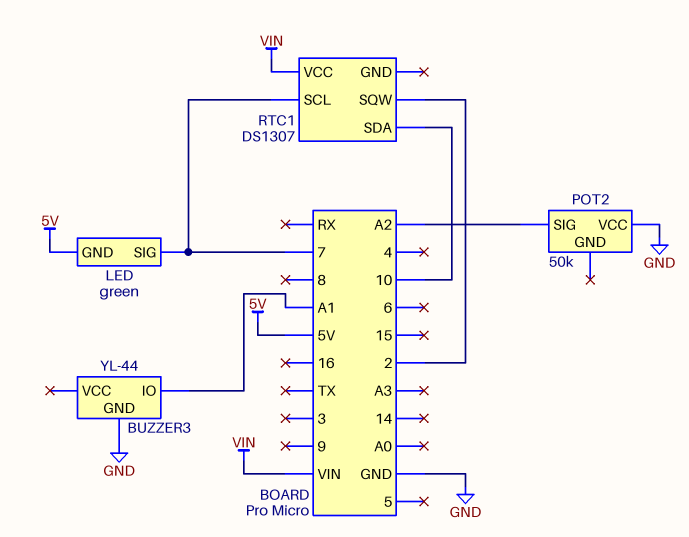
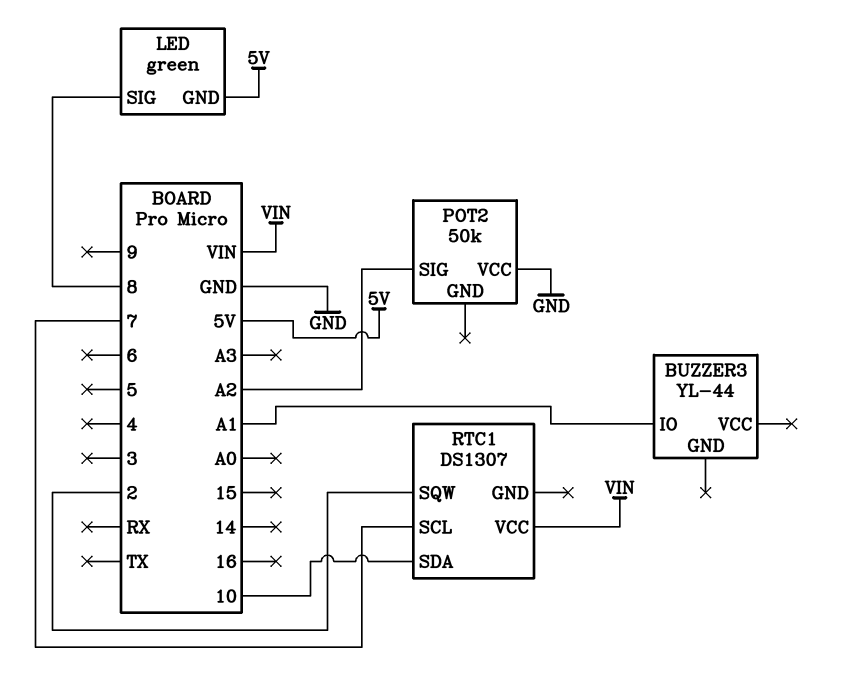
BUZZER3 pin GND: GND -> none
LED pin SIG: 7 -> 8

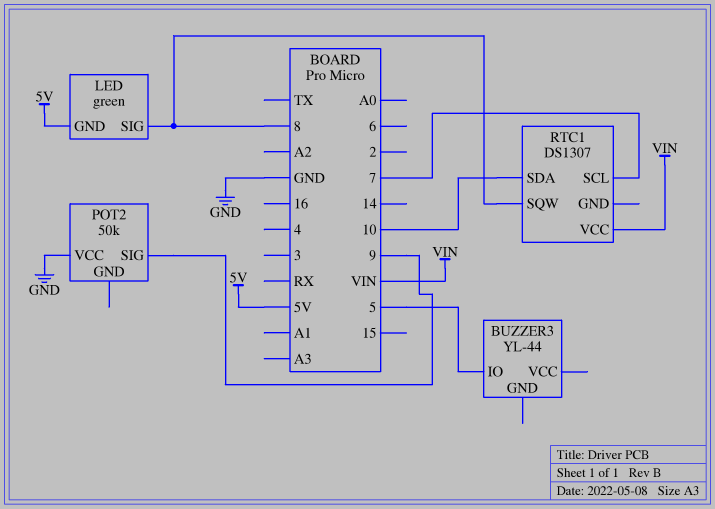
BUZZER3 pin IO: A1 -> 5
POT2 pin SIG: A2 -> 9
RTC1 pin SQW: 2 -> 8

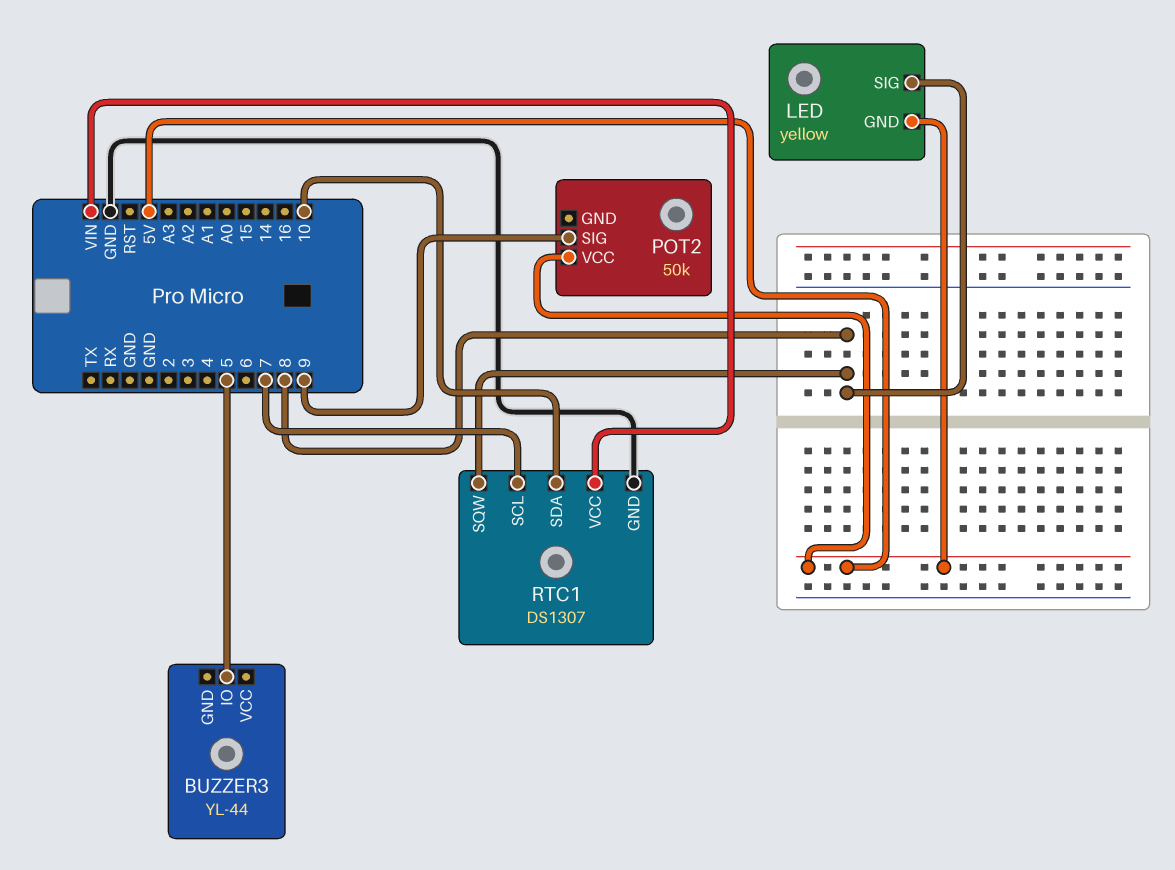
LED: green -> yellow
POT2 pin VCC: GND -> 5V
RTC1 pin GND: none -> GND

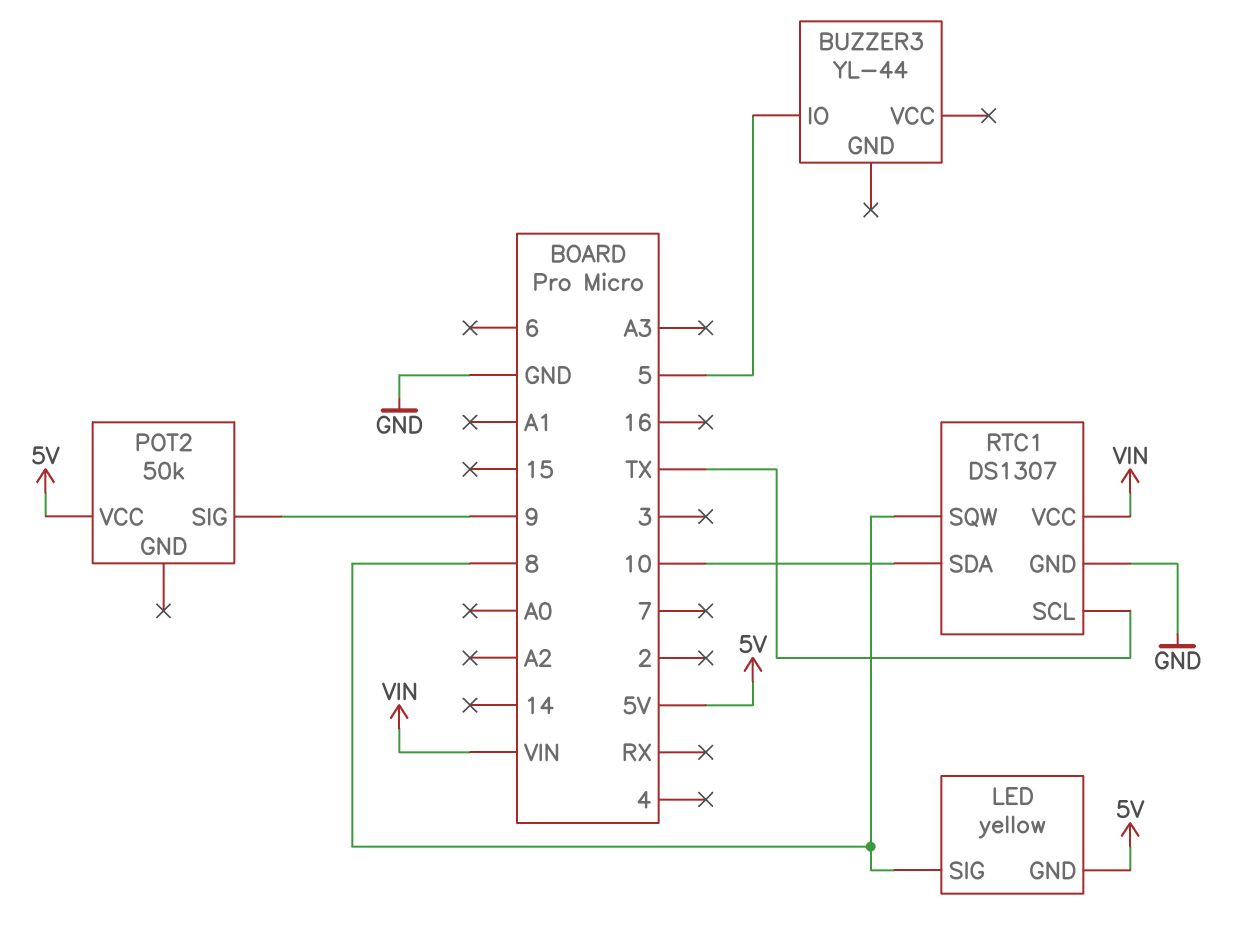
RTC1 pin SCL: 7 -> TX

